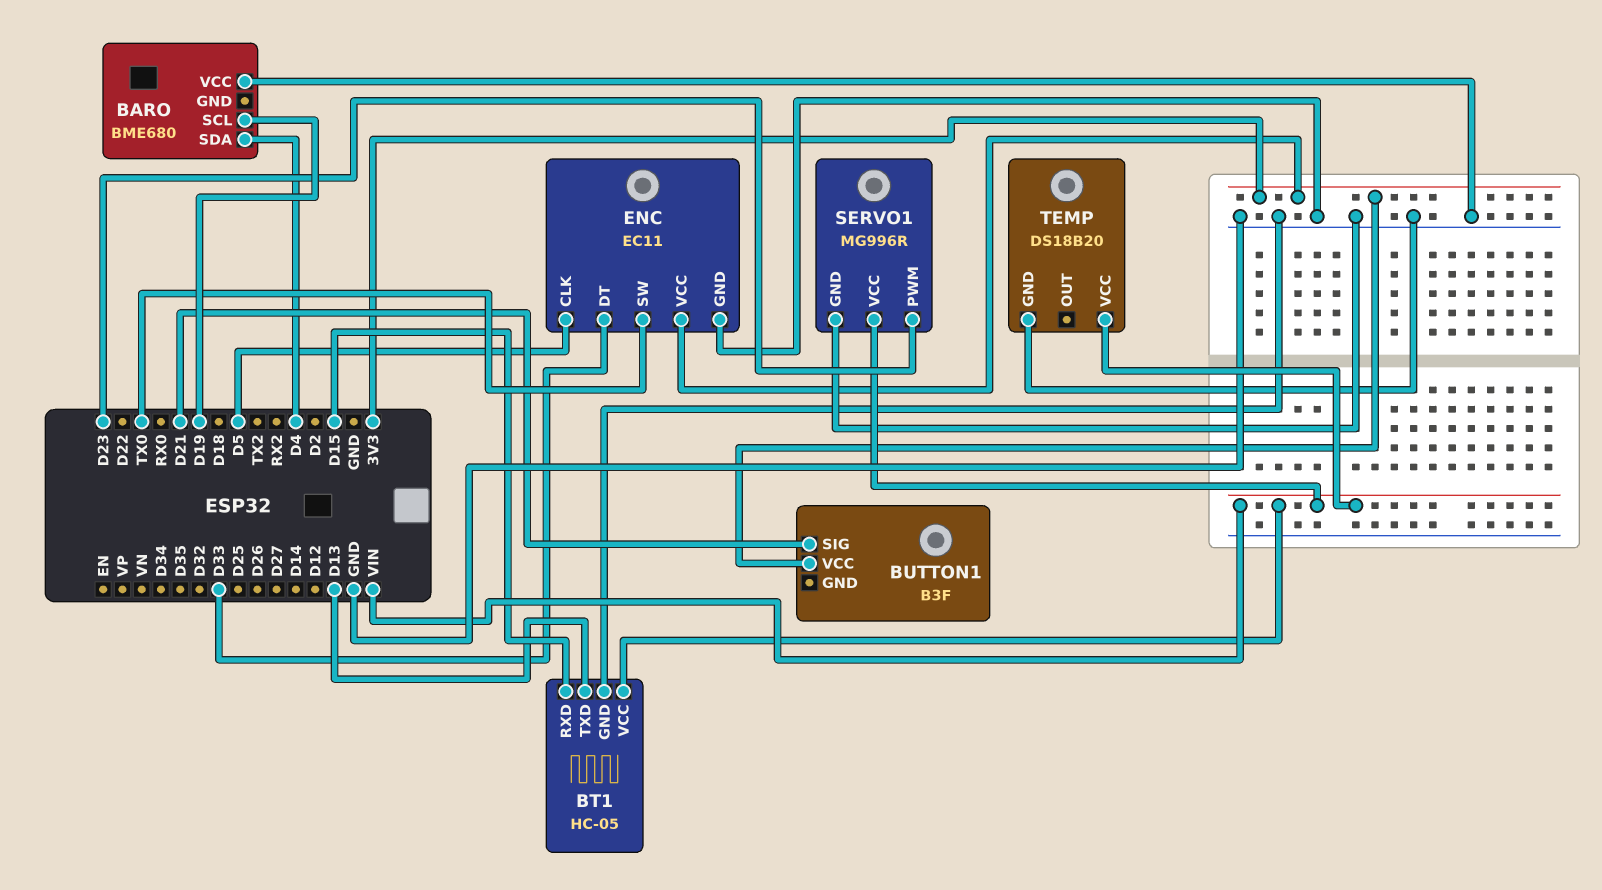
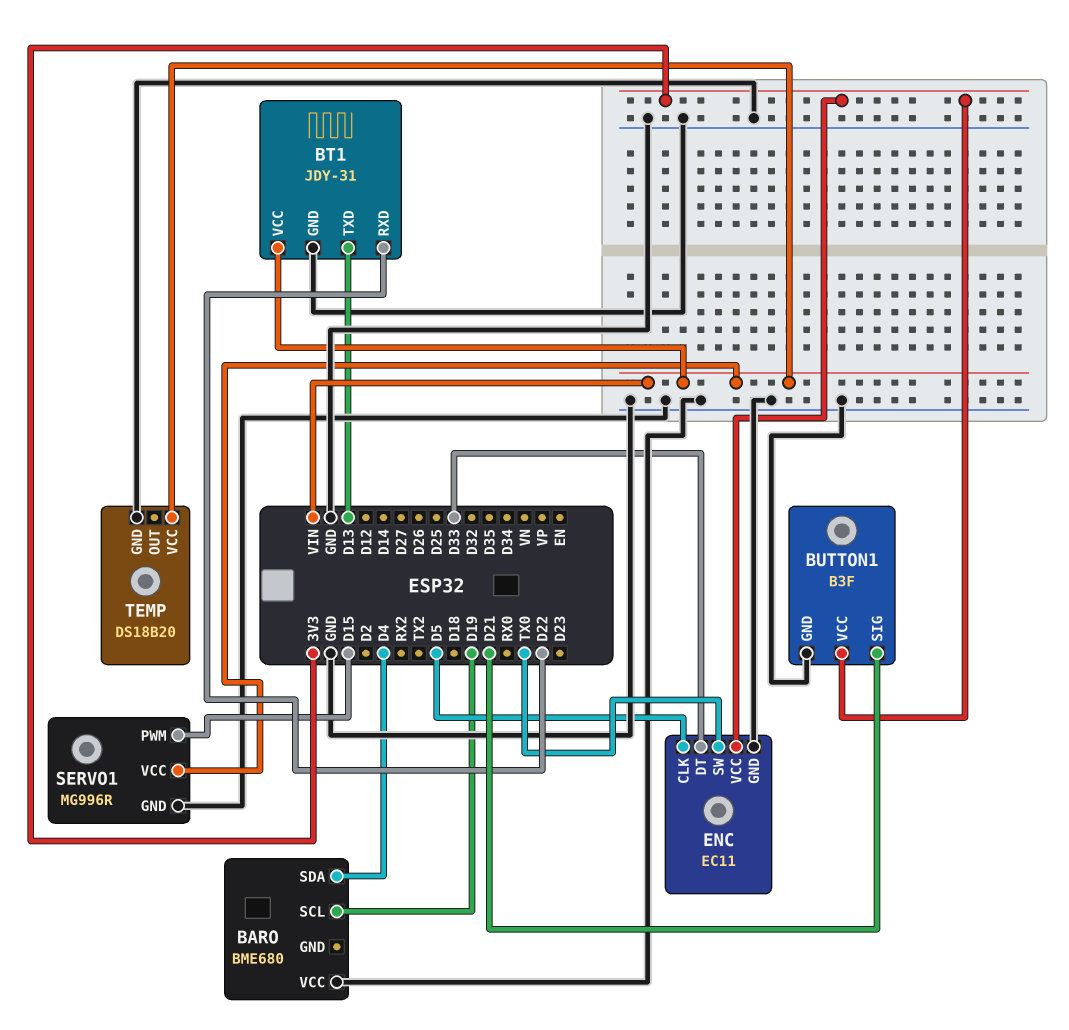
BT1: HC-05 -> JDY-31
BT1 pin RXD: D15 -> D22
BUTTON1 pin GND: none -> GND
SERVO1 pin PWM: D23 -> D15

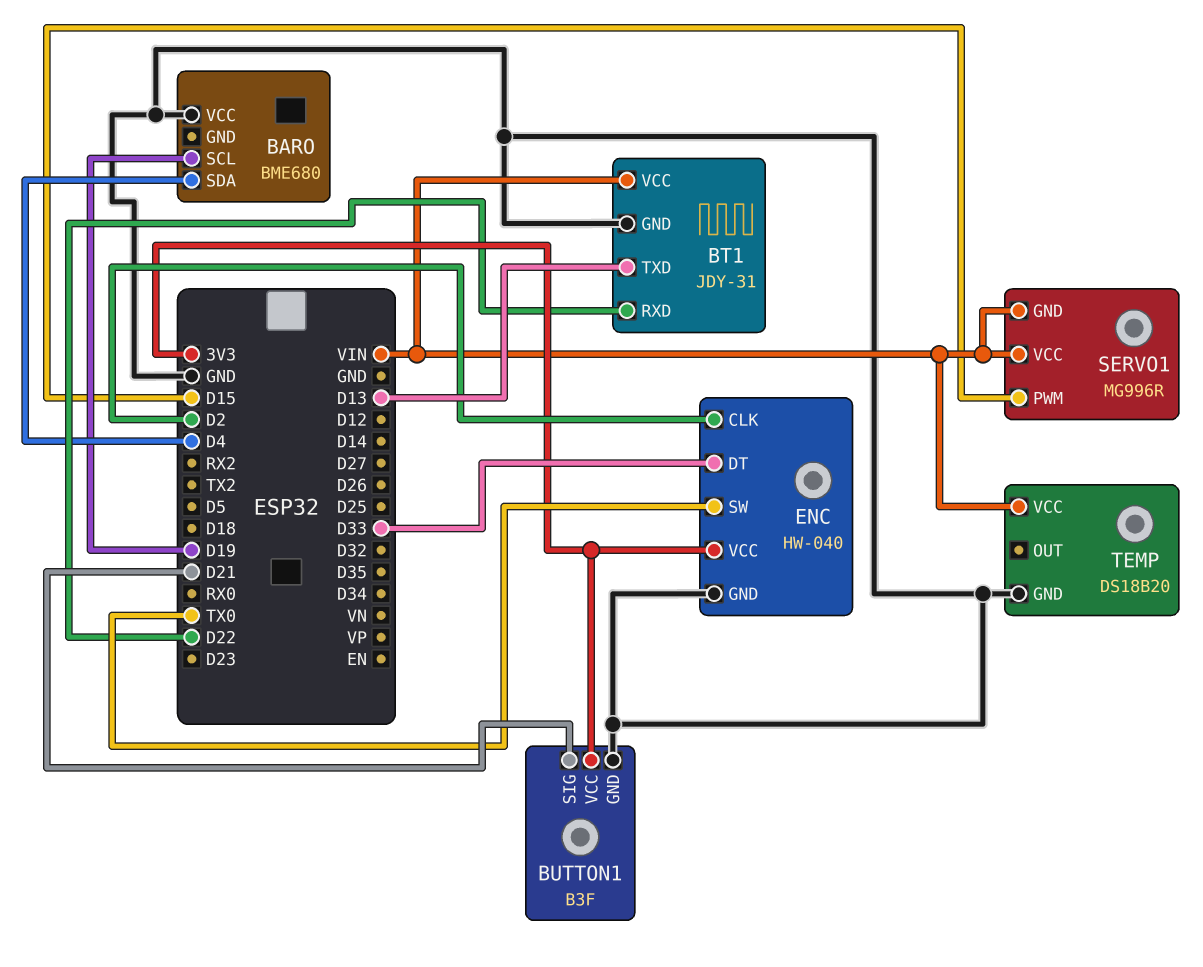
ENC: EC11 -> HW-040
ENC pin CLK: D5 -> D2
SERVO1 pin GND: GND -> VIN

